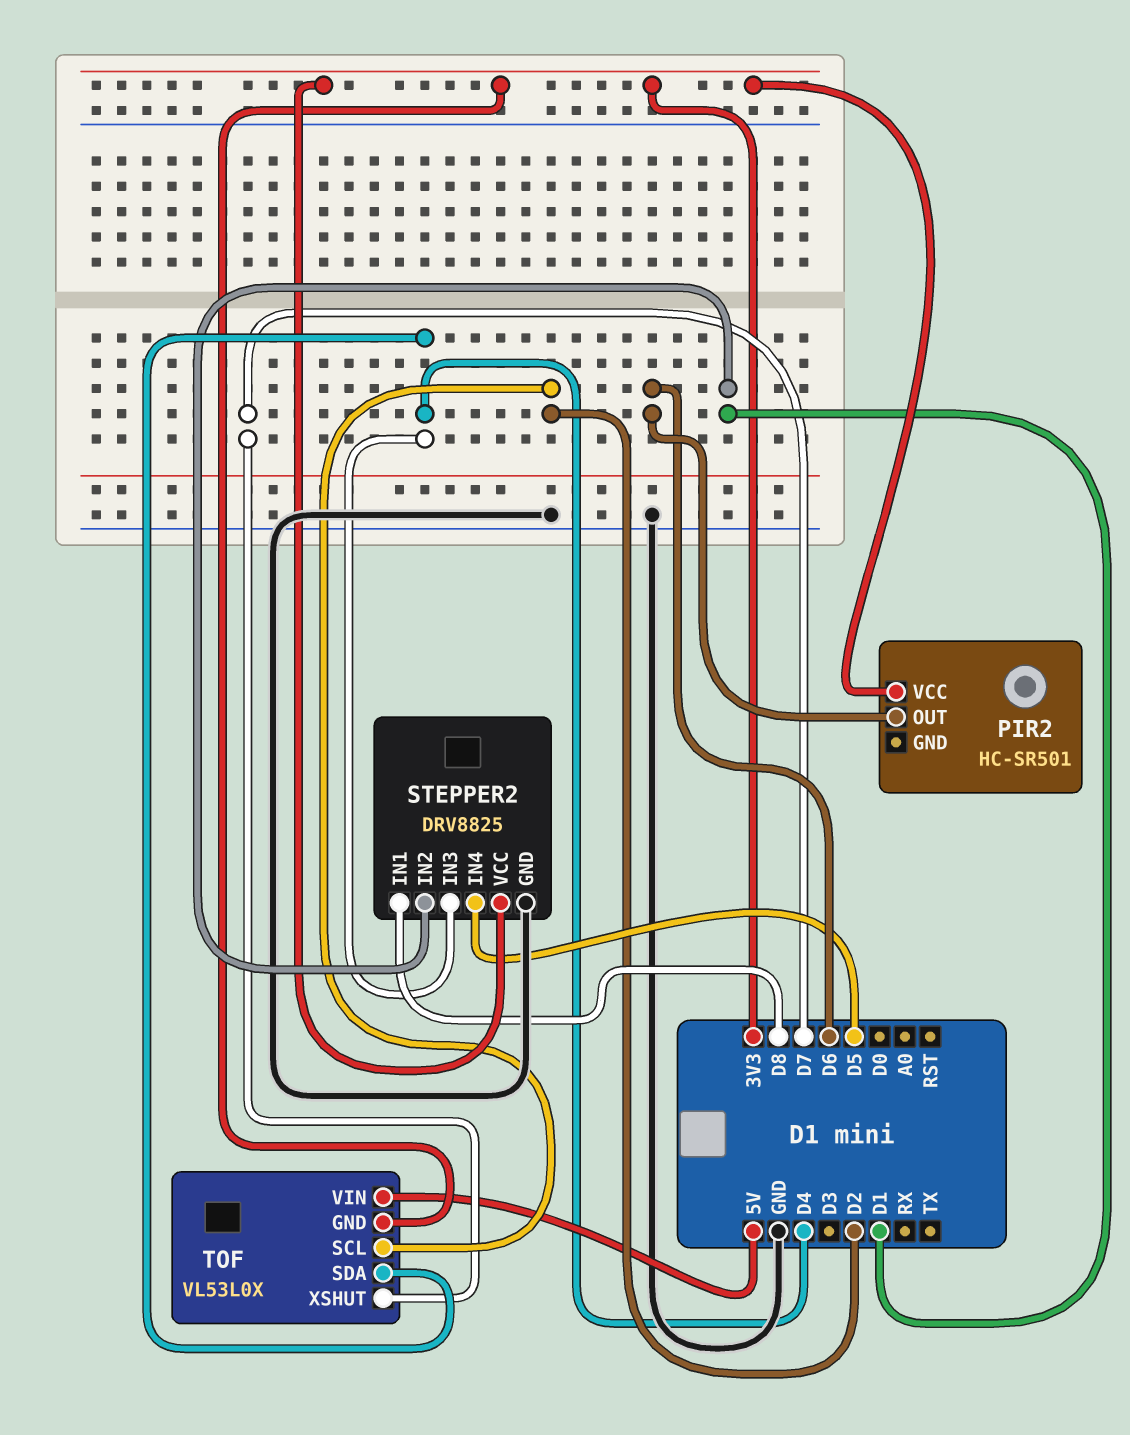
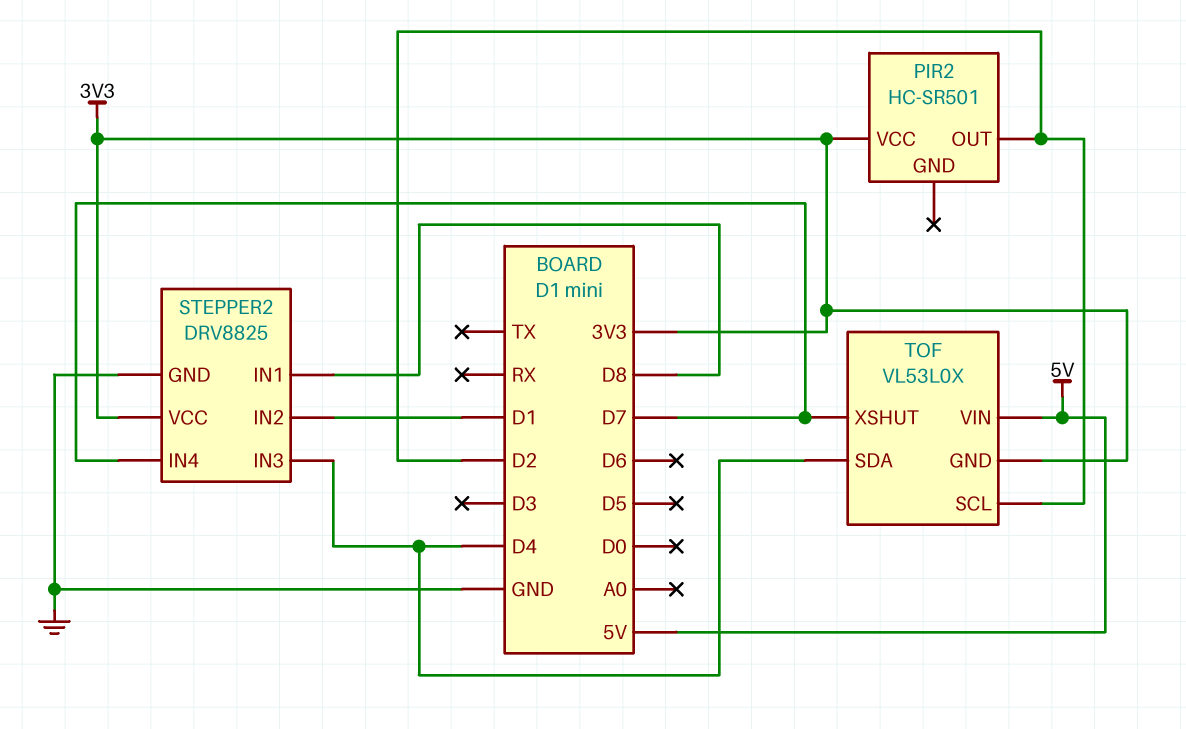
PIR2 pin OUT: D6 -> D2
STEPPER2 pin IN4: D5 -> D7

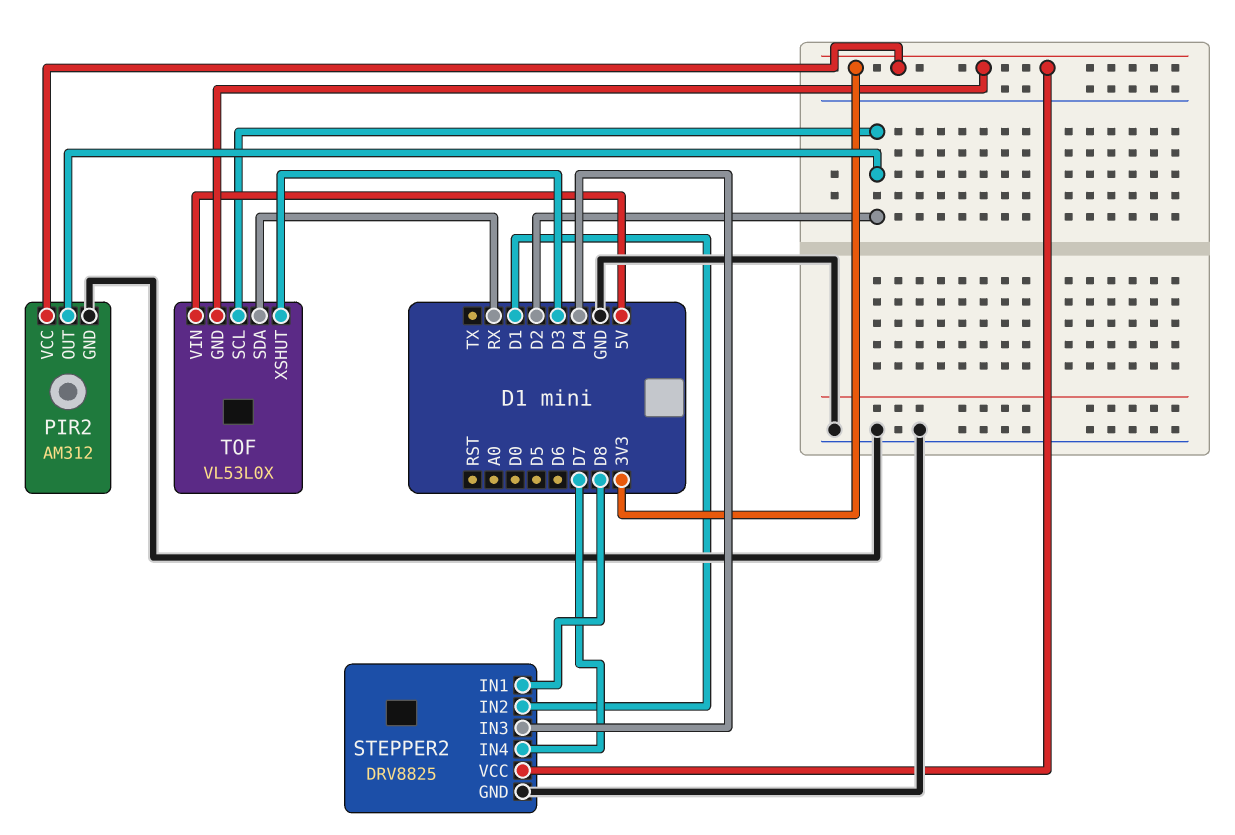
PIR2: HC-SR501 -> AM312
PIR2 pin GND: none -> GND
TOF pin SDA: D4 -> RX
TOF pin XSHUT: D7 -> D3

